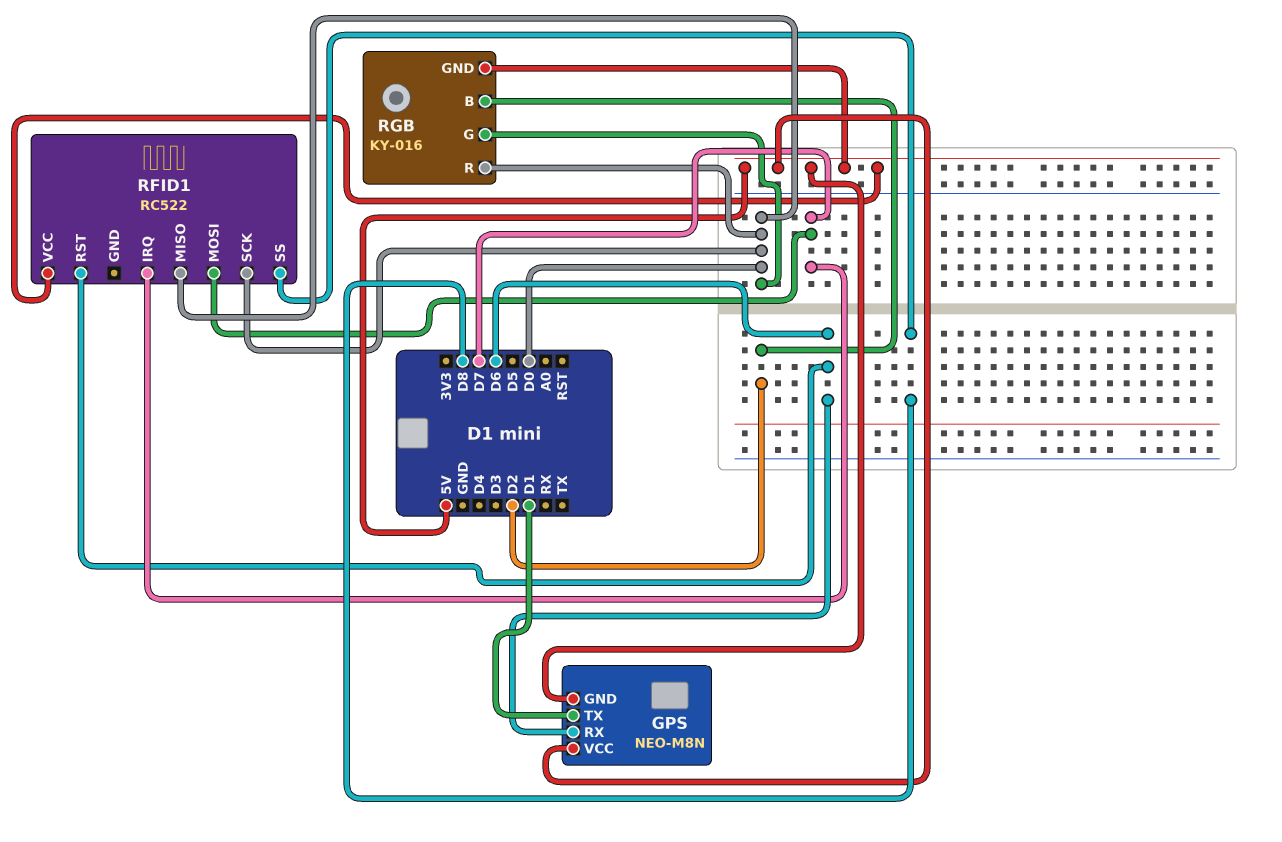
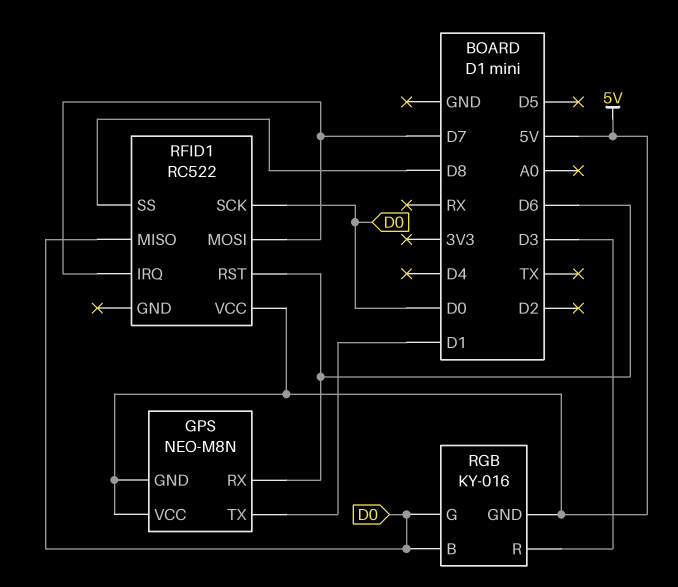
RGB pin B: D2 -> D0
RGB pin R: D0 -> D3

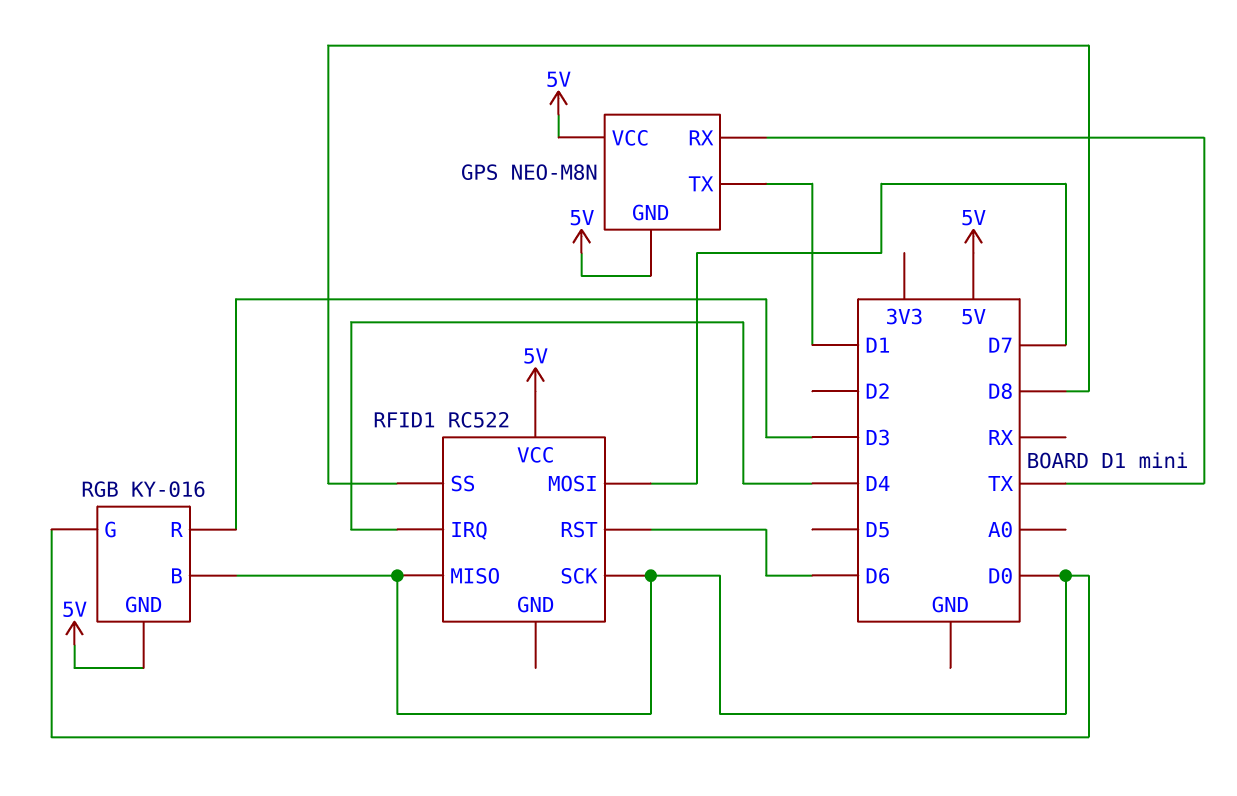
GPS pin RX: D6 -> TX
RFID1 pin IRQ: D7 -> D4

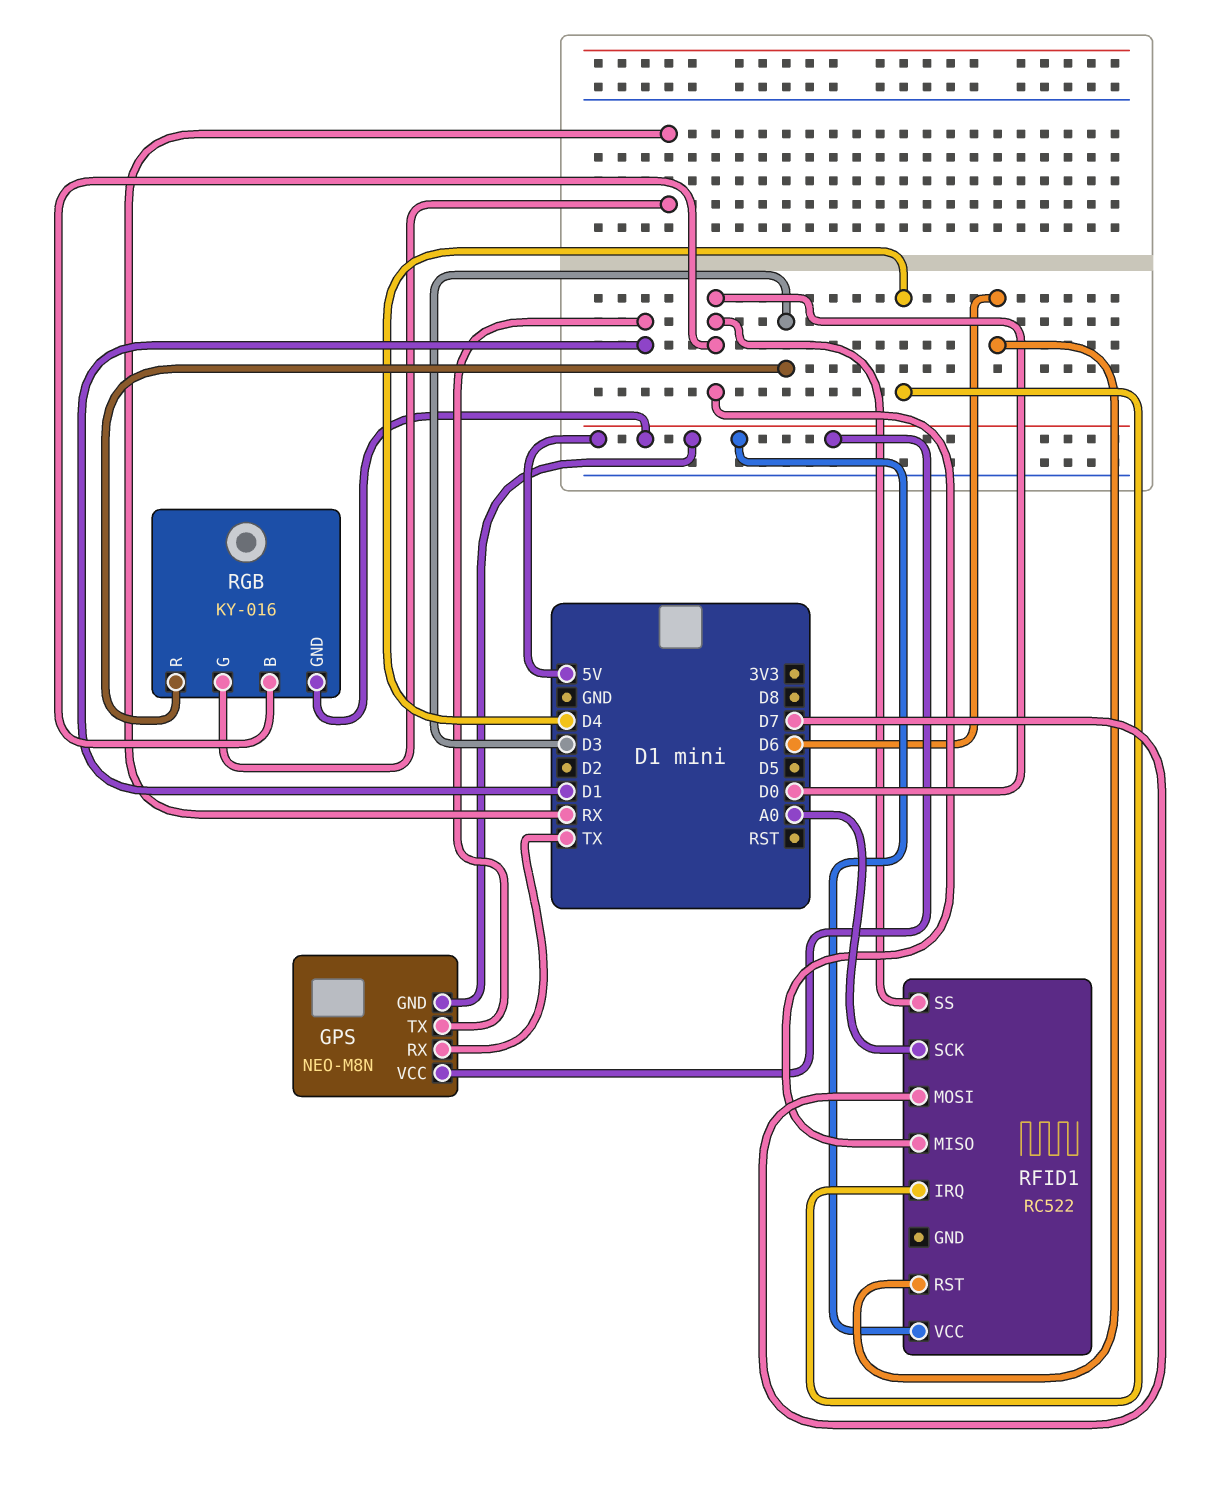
RFID1 pin SCK: D0 -> A0
RFID1 pin SS: D8 -> D0
RGB pin G: D0 -> RX

